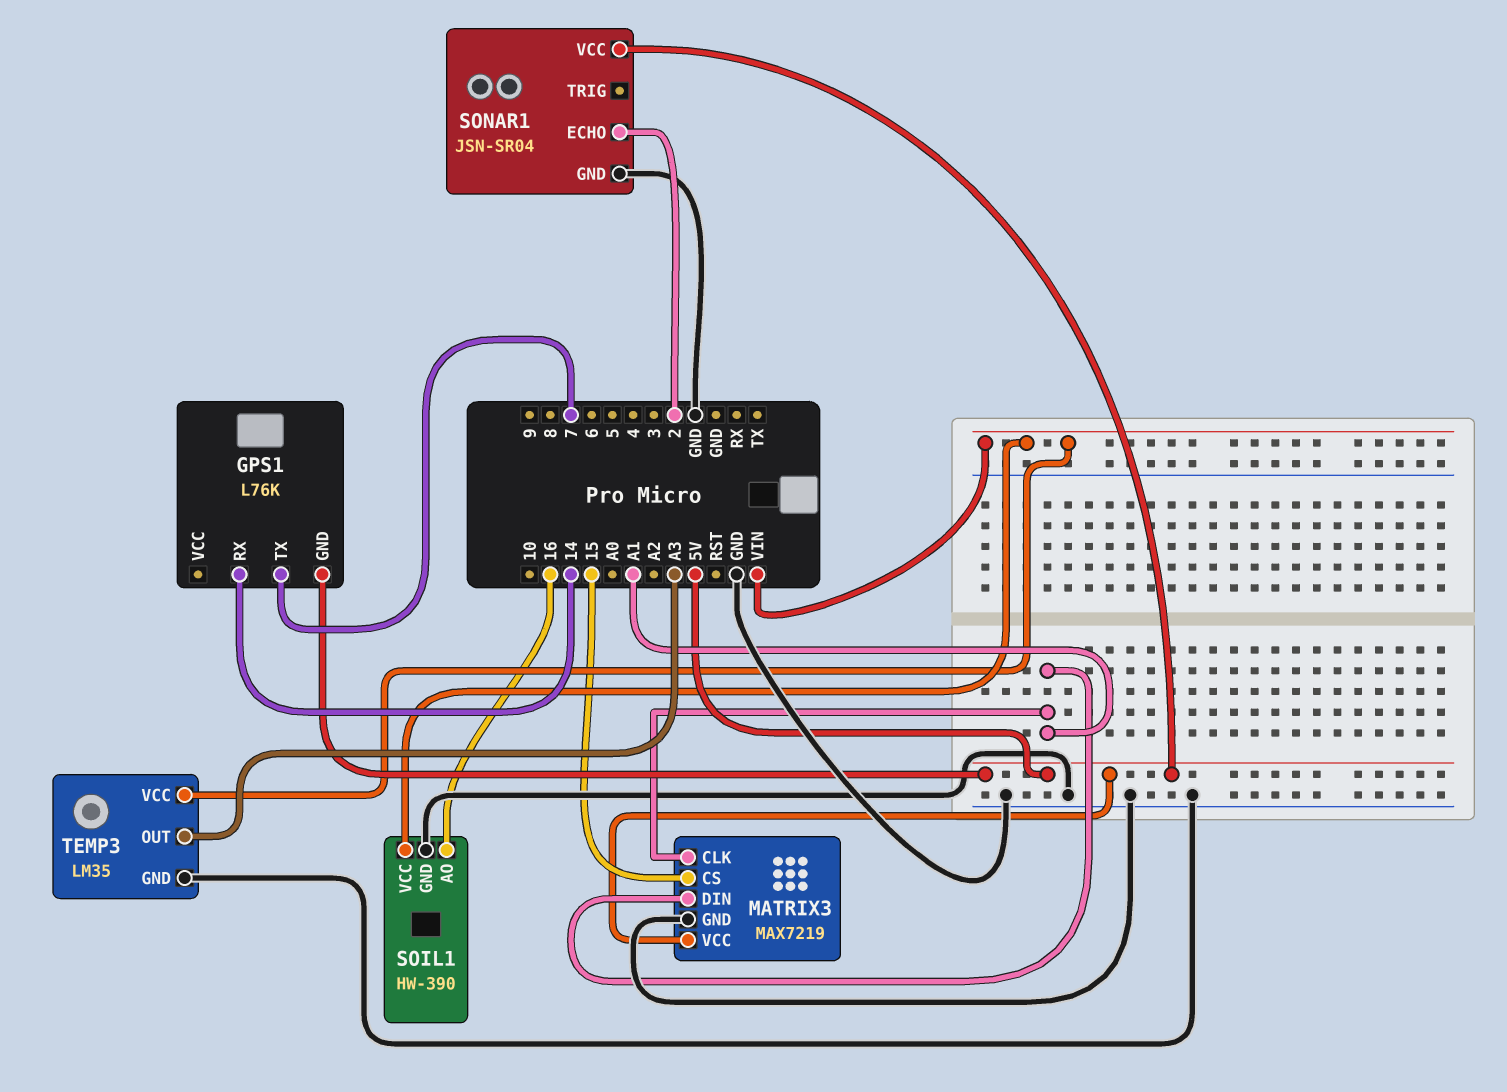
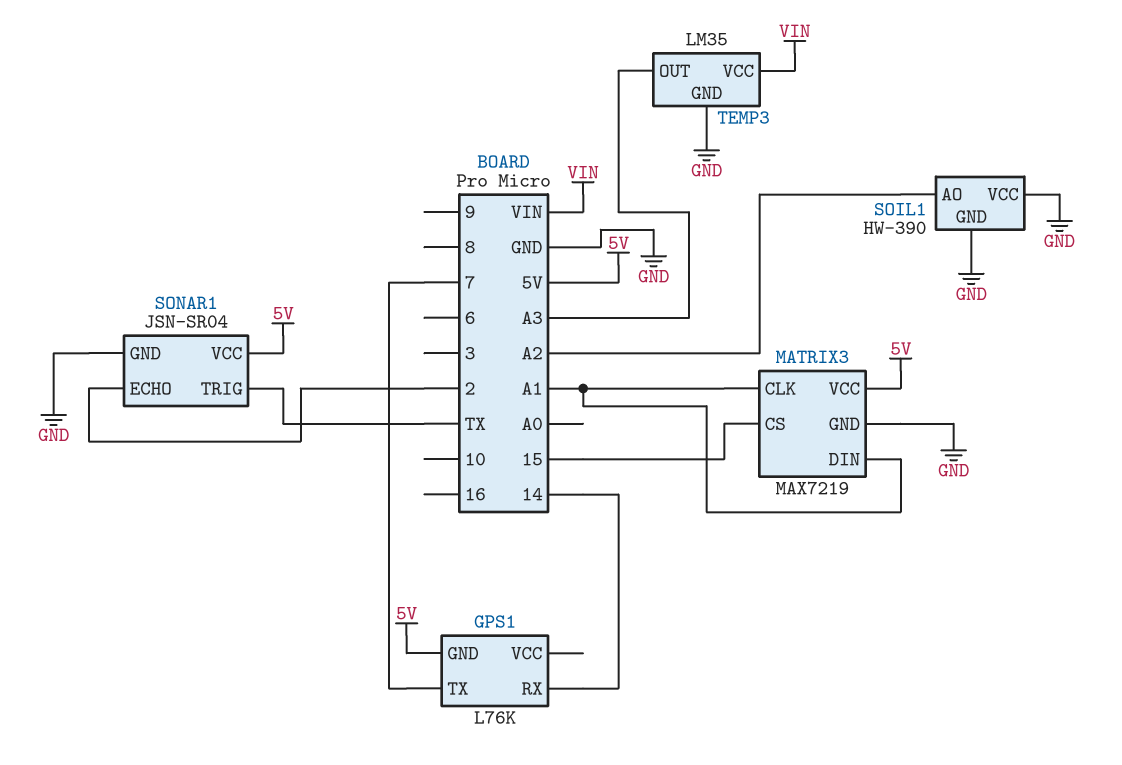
SOIL1 pin AO: 16 -> A2
SOIL1 pin VCC: VIN -> GND
SONAR1 pin TRIG: none -> TX

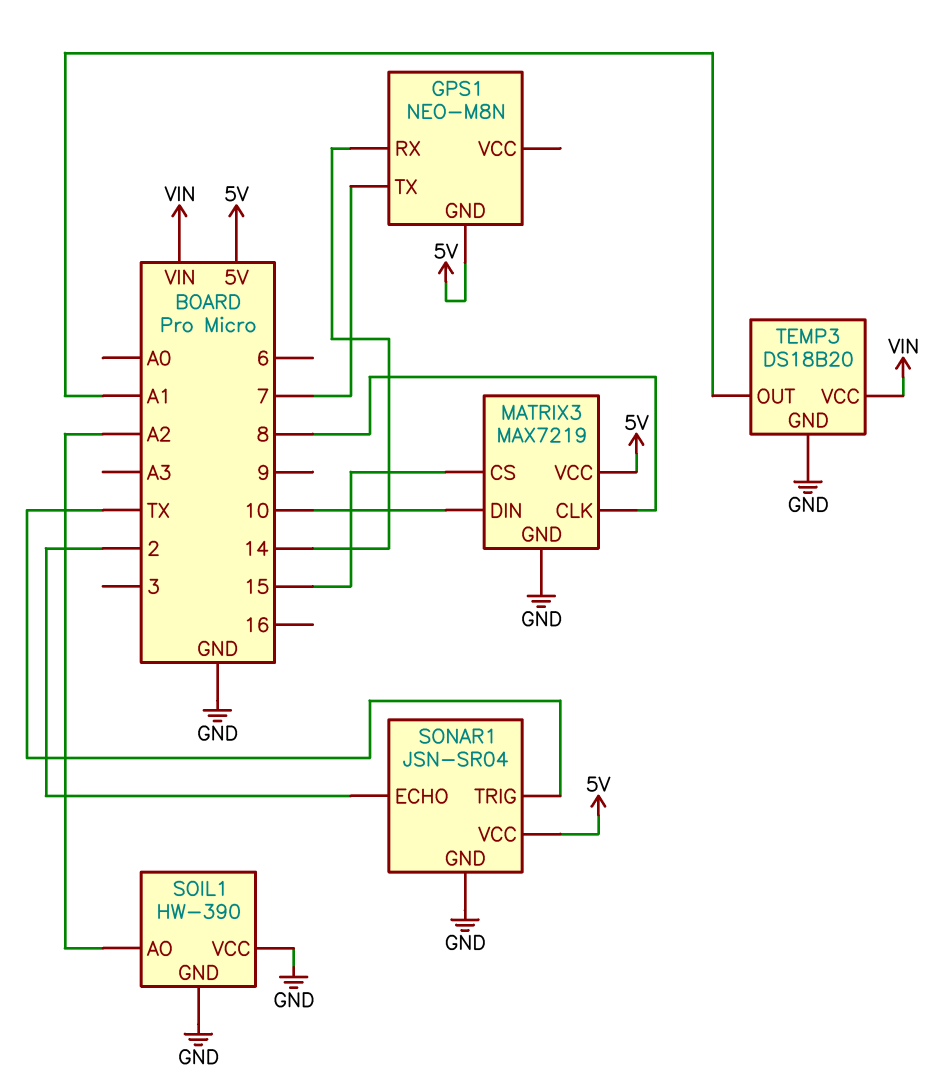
GPS1: L76K -> NEO-M8N
MATRIX3 pin CLK: A1 -> 8
MATRIX3 pin DIN: A1 -> 10
TEMP3: LM35 -> DS18B20
TEMP3 pin OUT: A3 -> A1

